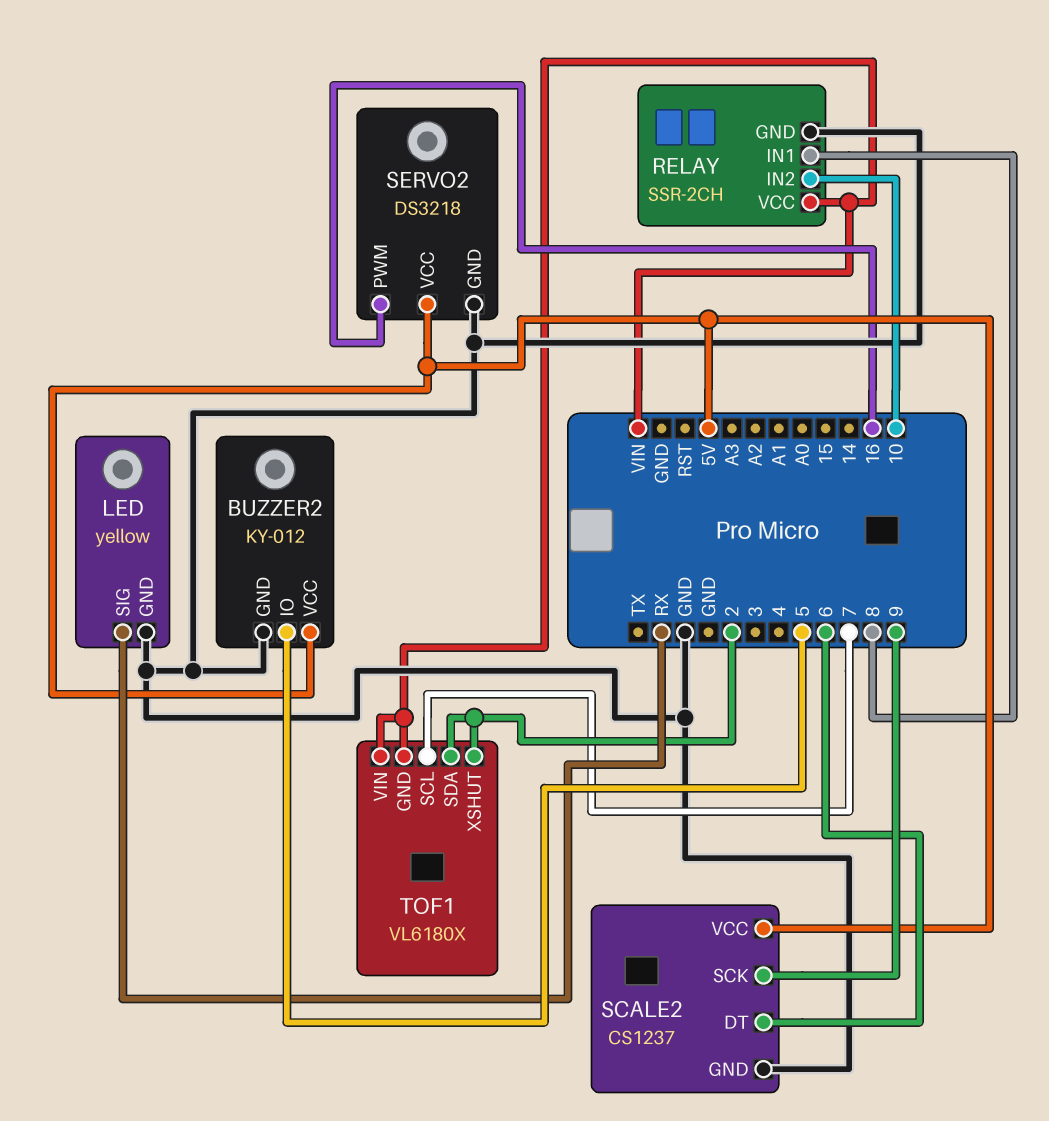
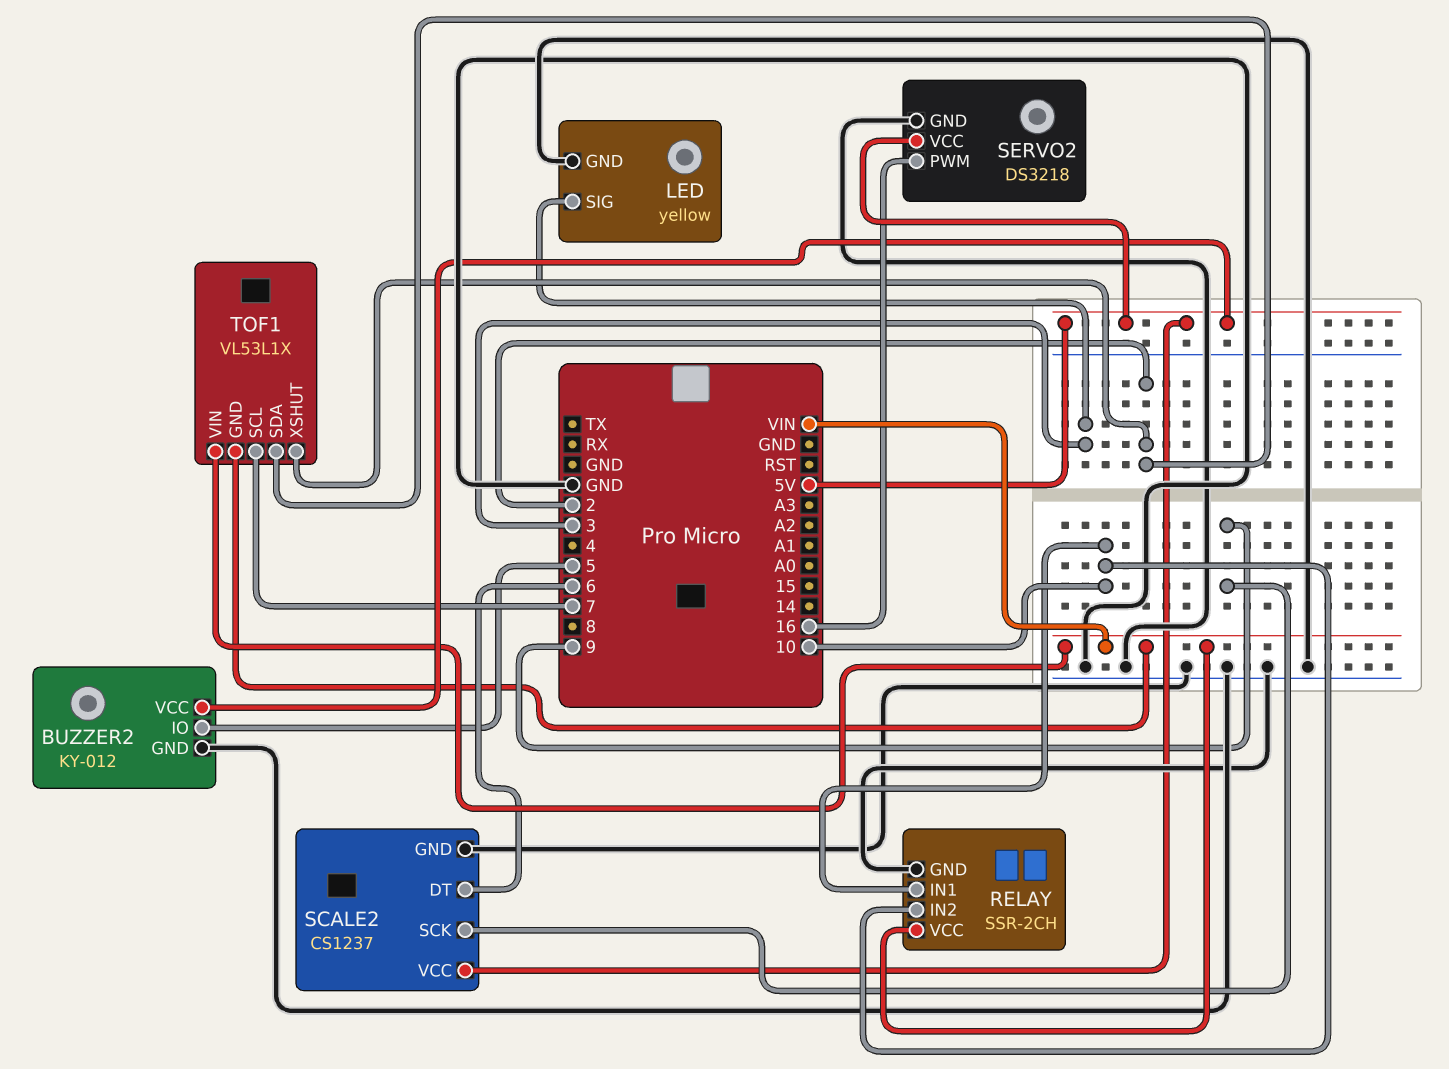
LED pin SIG: RX -> 3
RELAY pin IN1: 8 -> 10
TOF1: VL6180X -> VL53L1X

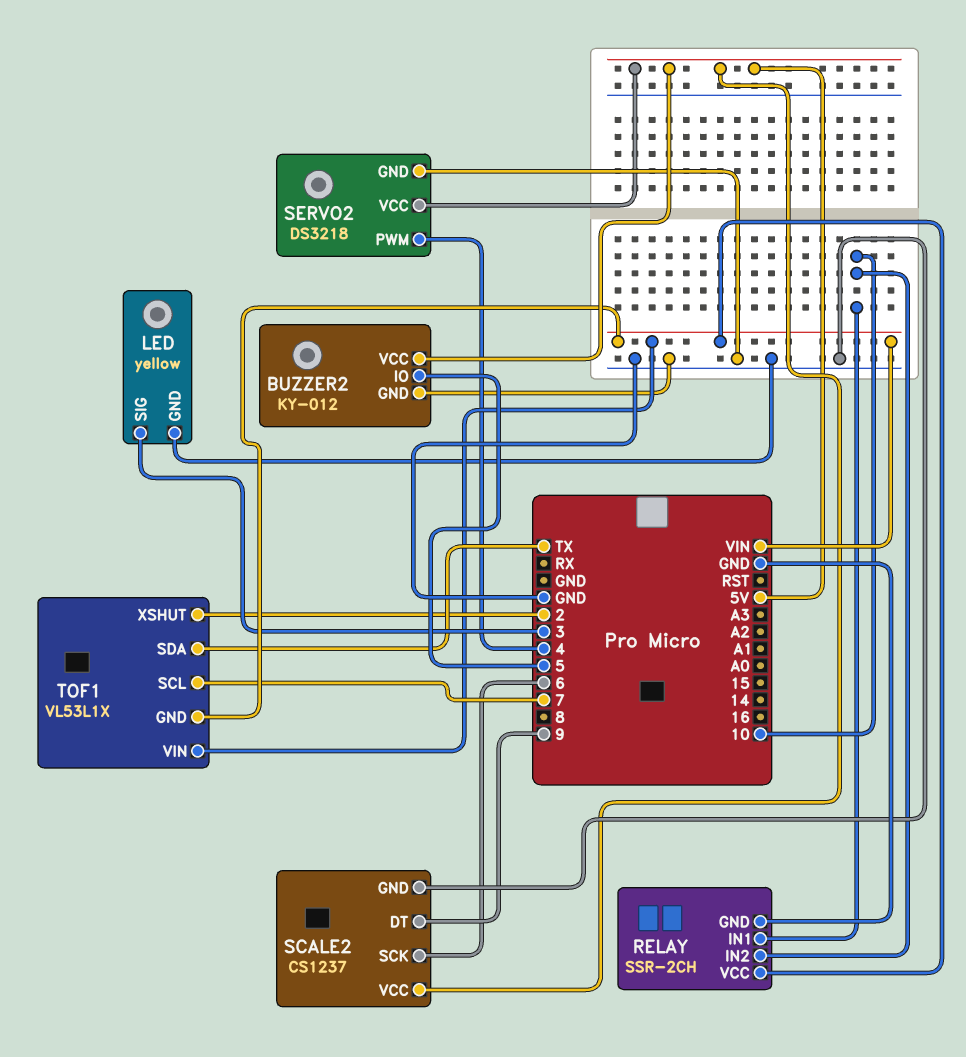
SCALE2 pin DT: 6 -> 9
SCALE2 pin SCK: 9 -> 6
SERVO2 pin PWM: 16 -> 4
TOF1 pin SDA: 2 -> TX

